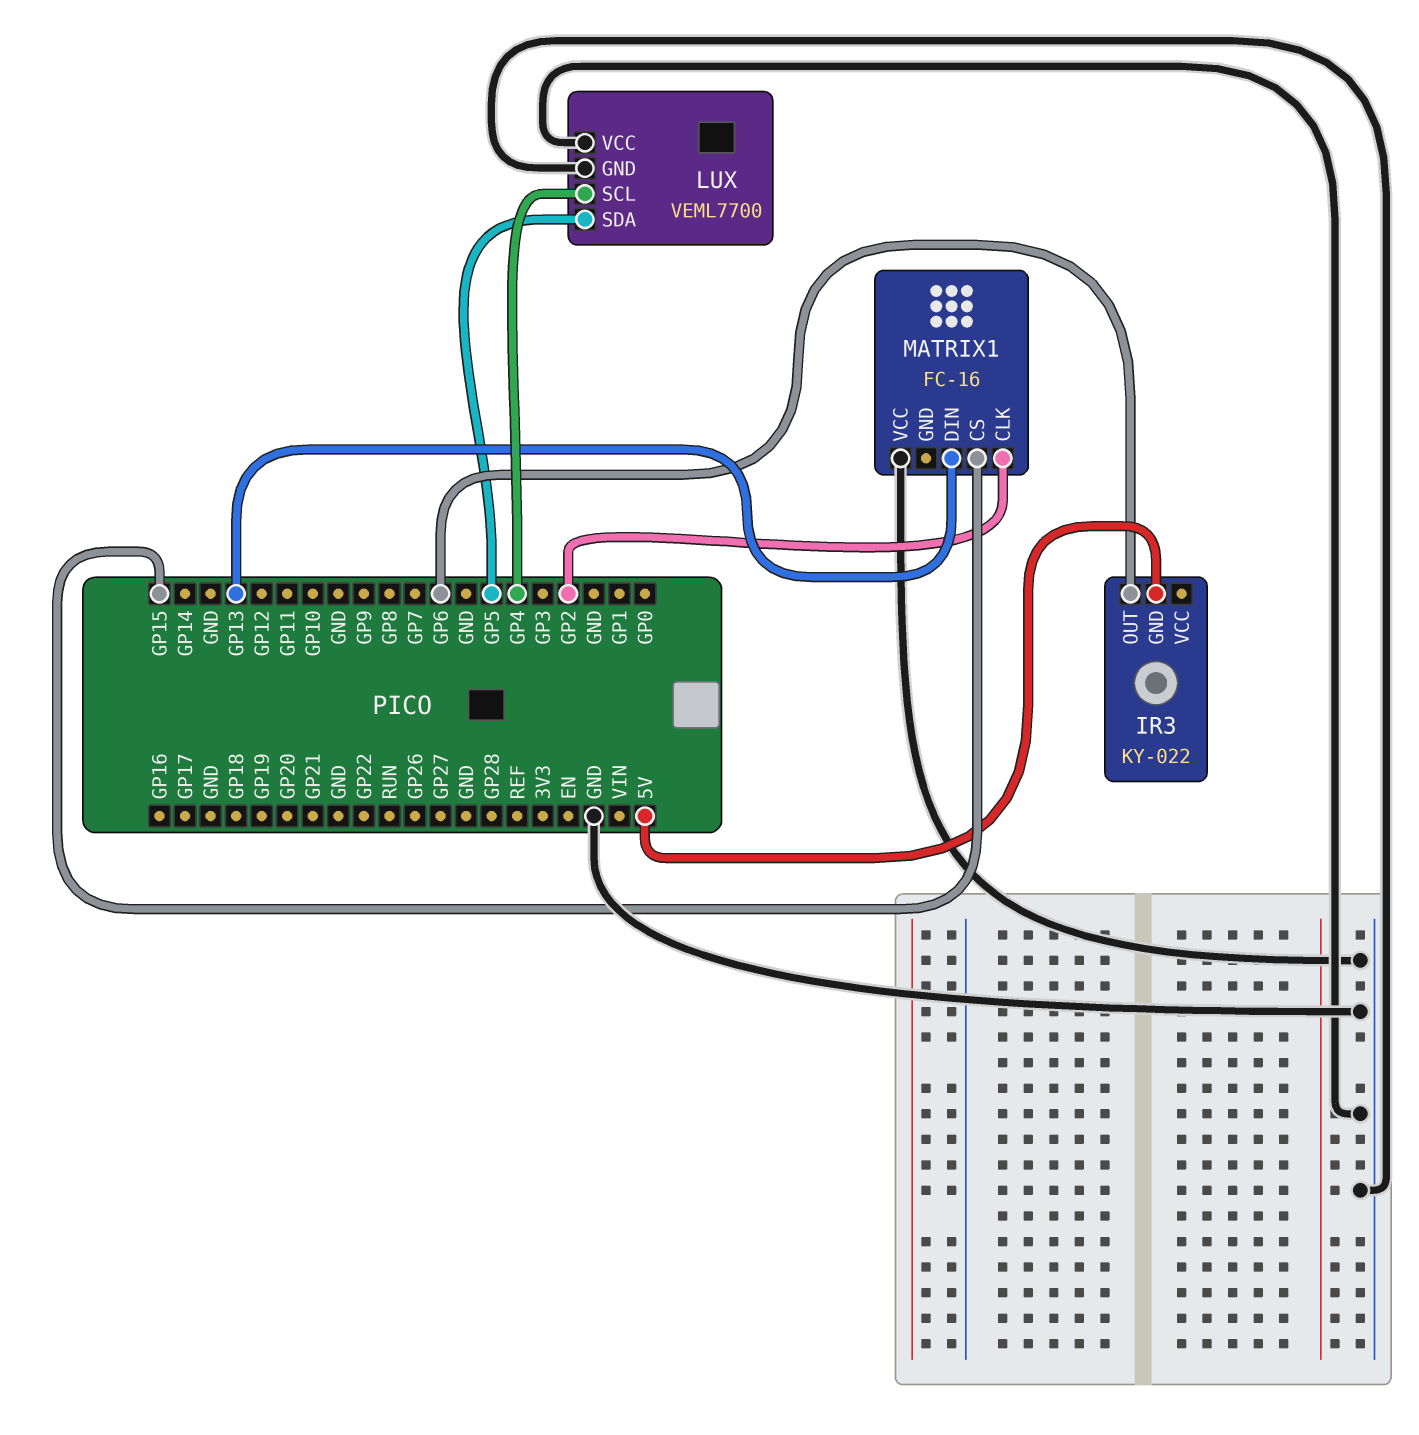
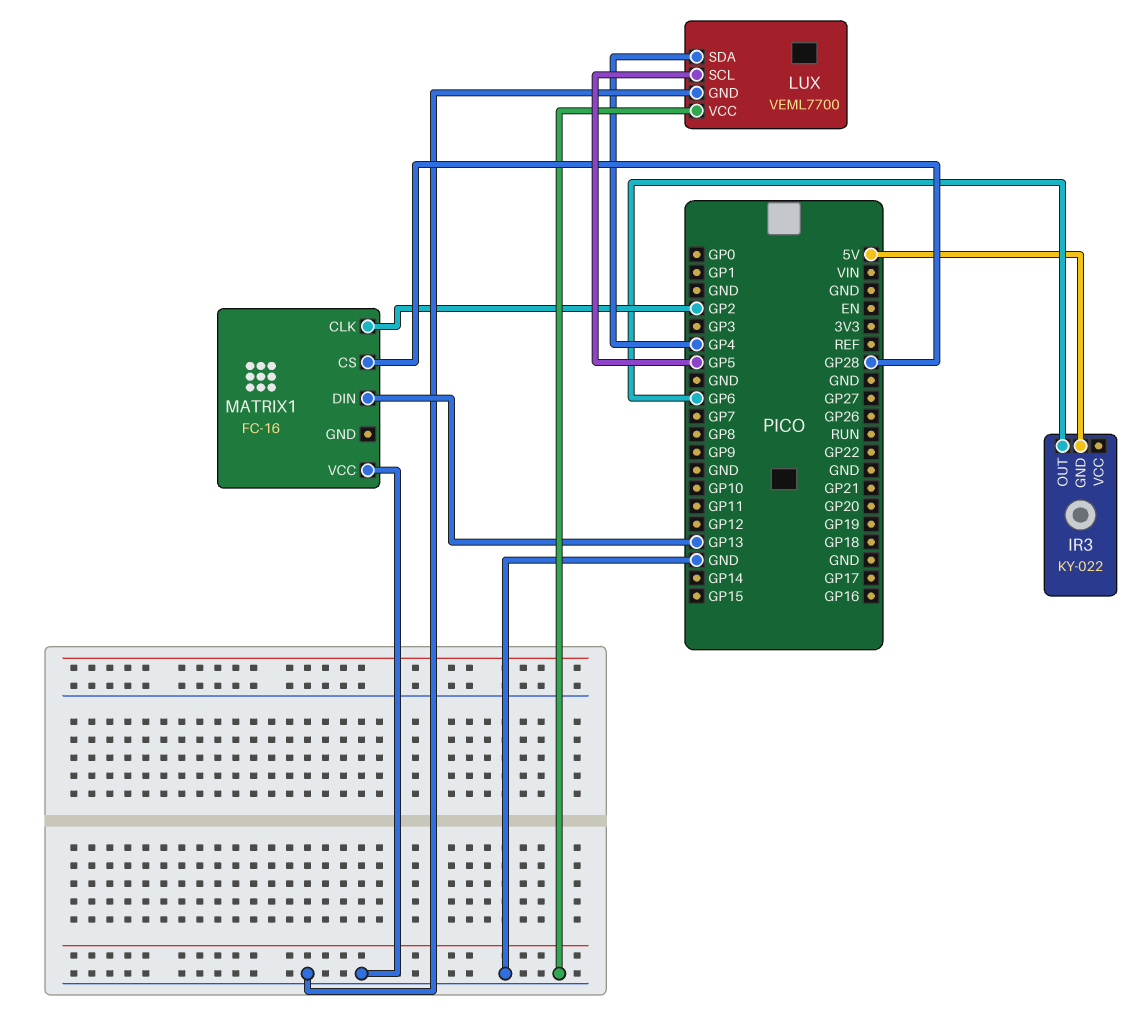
LUX pin SCL: GP4 -> GP5
LUX pin SDA: GP5 -> GP4
MATRIX1 pin CS: GP15 -> GP28

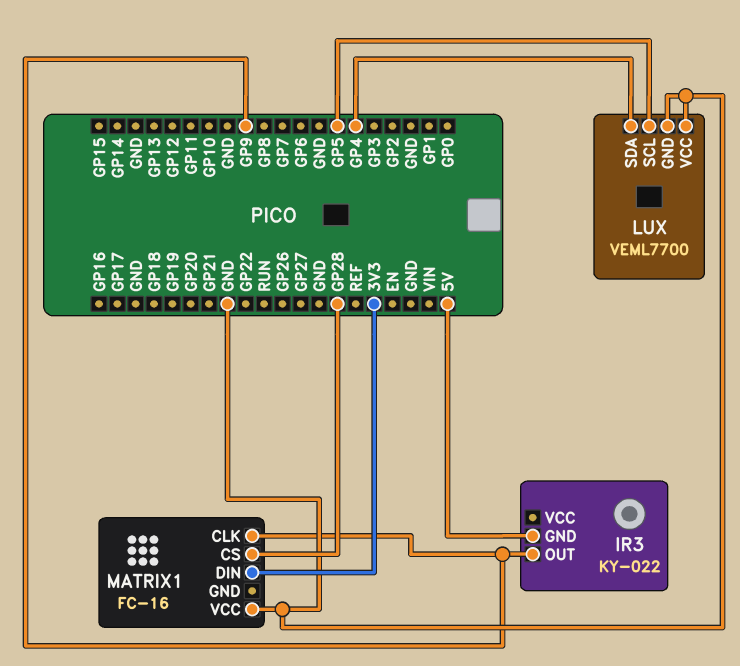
IR3 pin OUT: GP6 -> GP9
MATRIX1 pin CLK: GP2 -> GP9
MATRIX1 pin DIN: GP13 -> 3V3

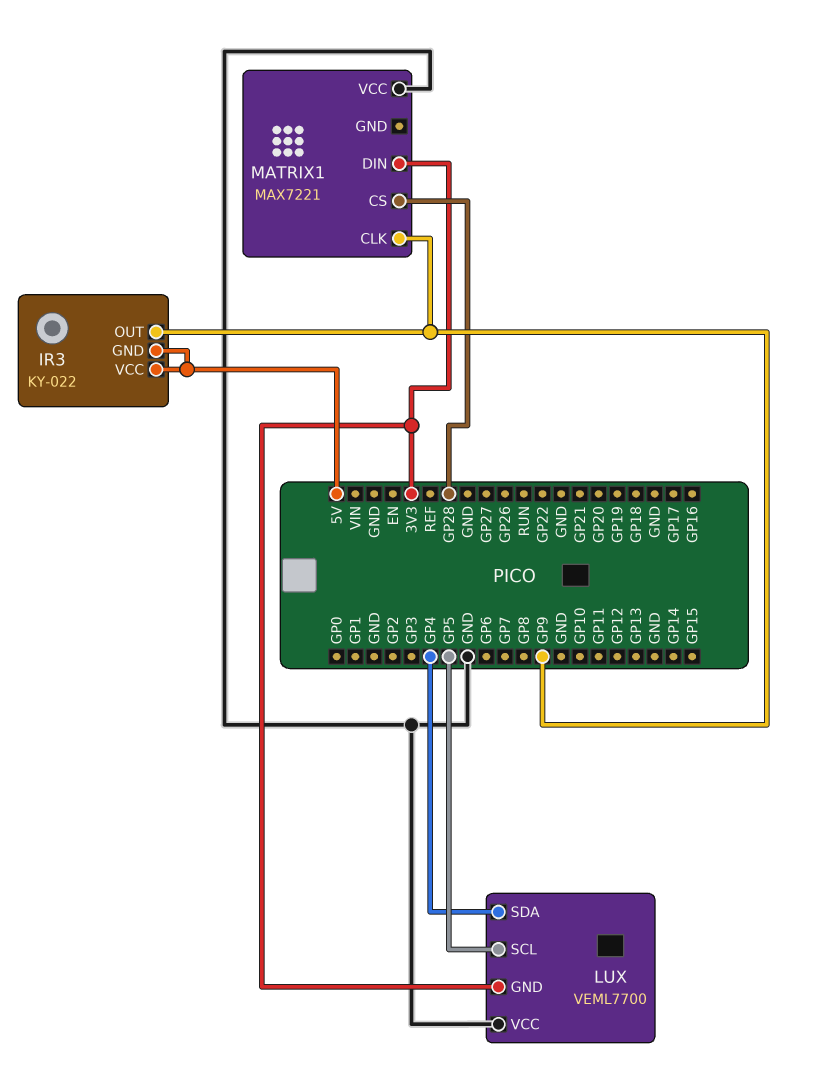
IR3 pin VCC: none -> 5V
LUX pin GND: GND -> 3V3
MATRIX1: FC-16 -> MAX7221

